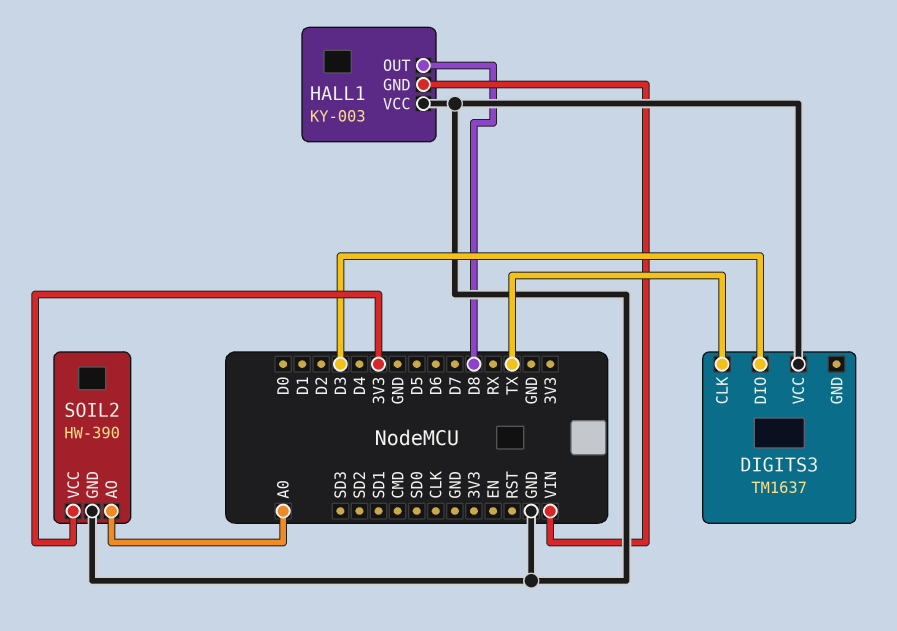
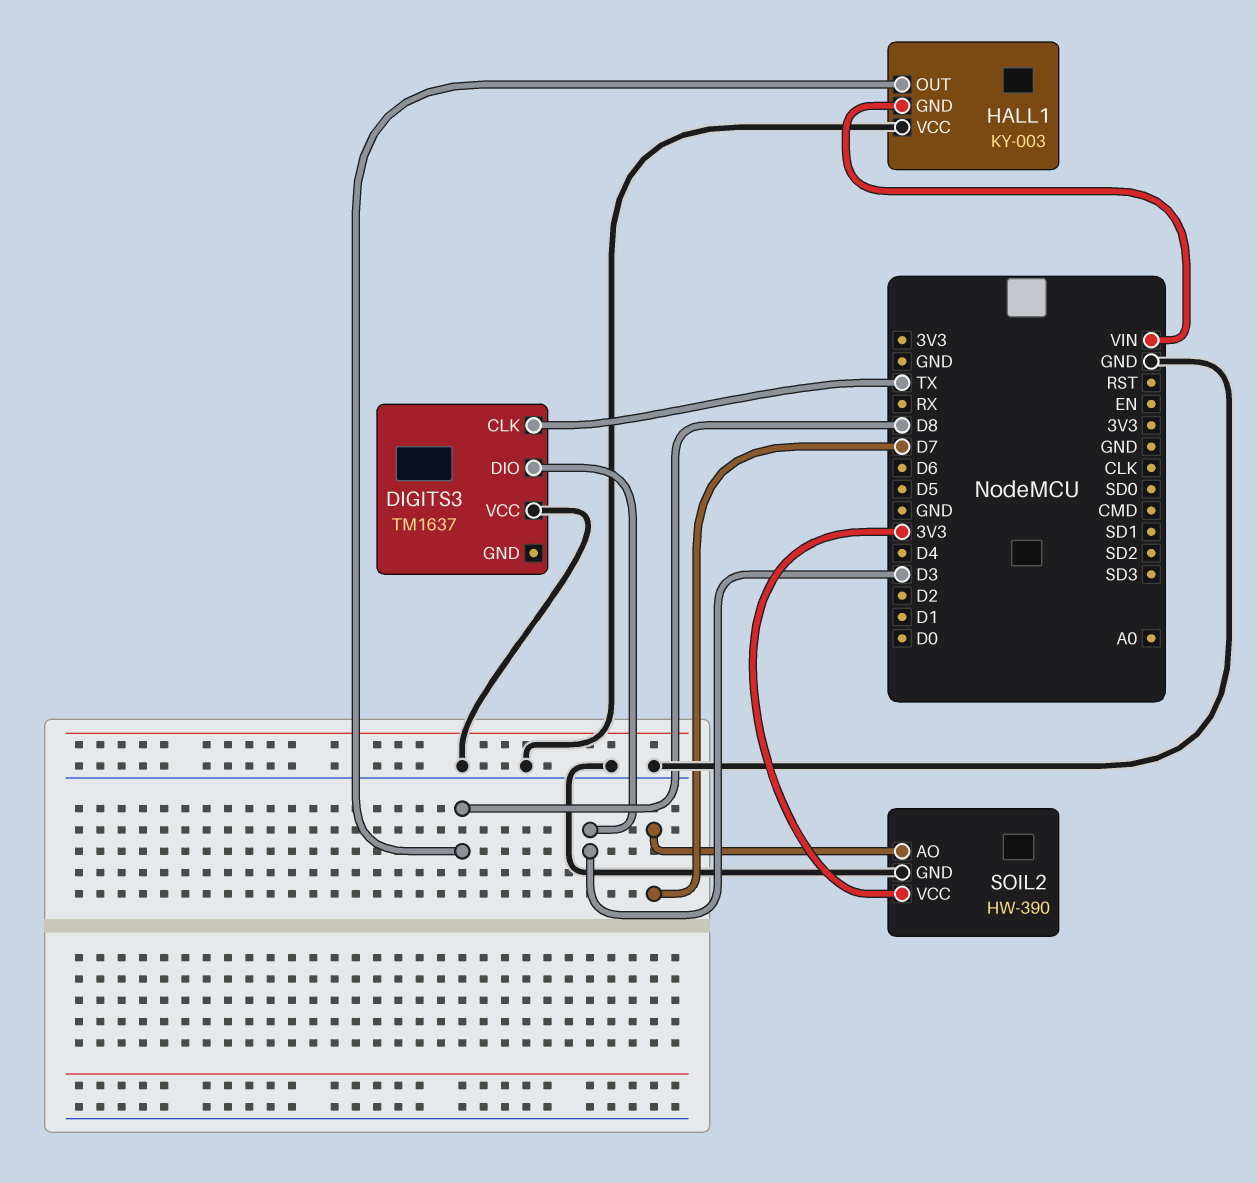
SOIL2 pin AO: A0 -> D7

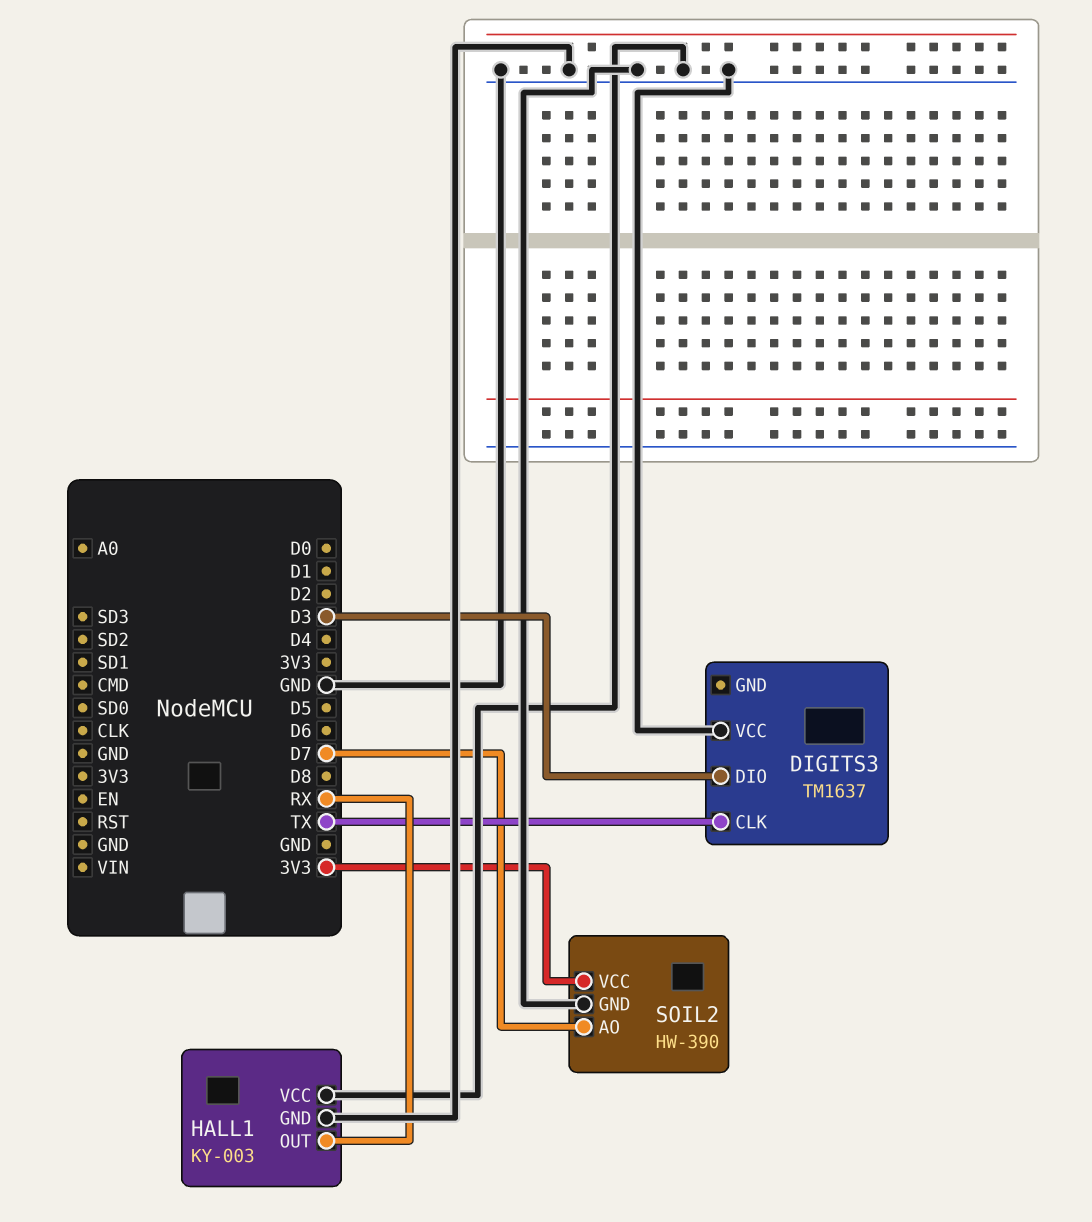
HALL1 pin GND: VIN -> GND
HALL1 pin OUT: D8 -> RX

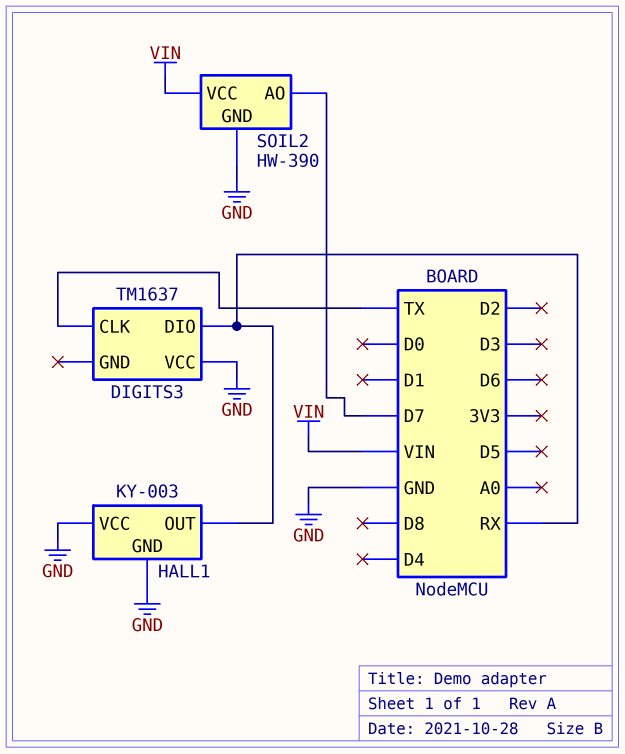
DIGITS3 pin DIO: D3 -> RX
SOIL2 pin VCC: 3V3 -> VIN

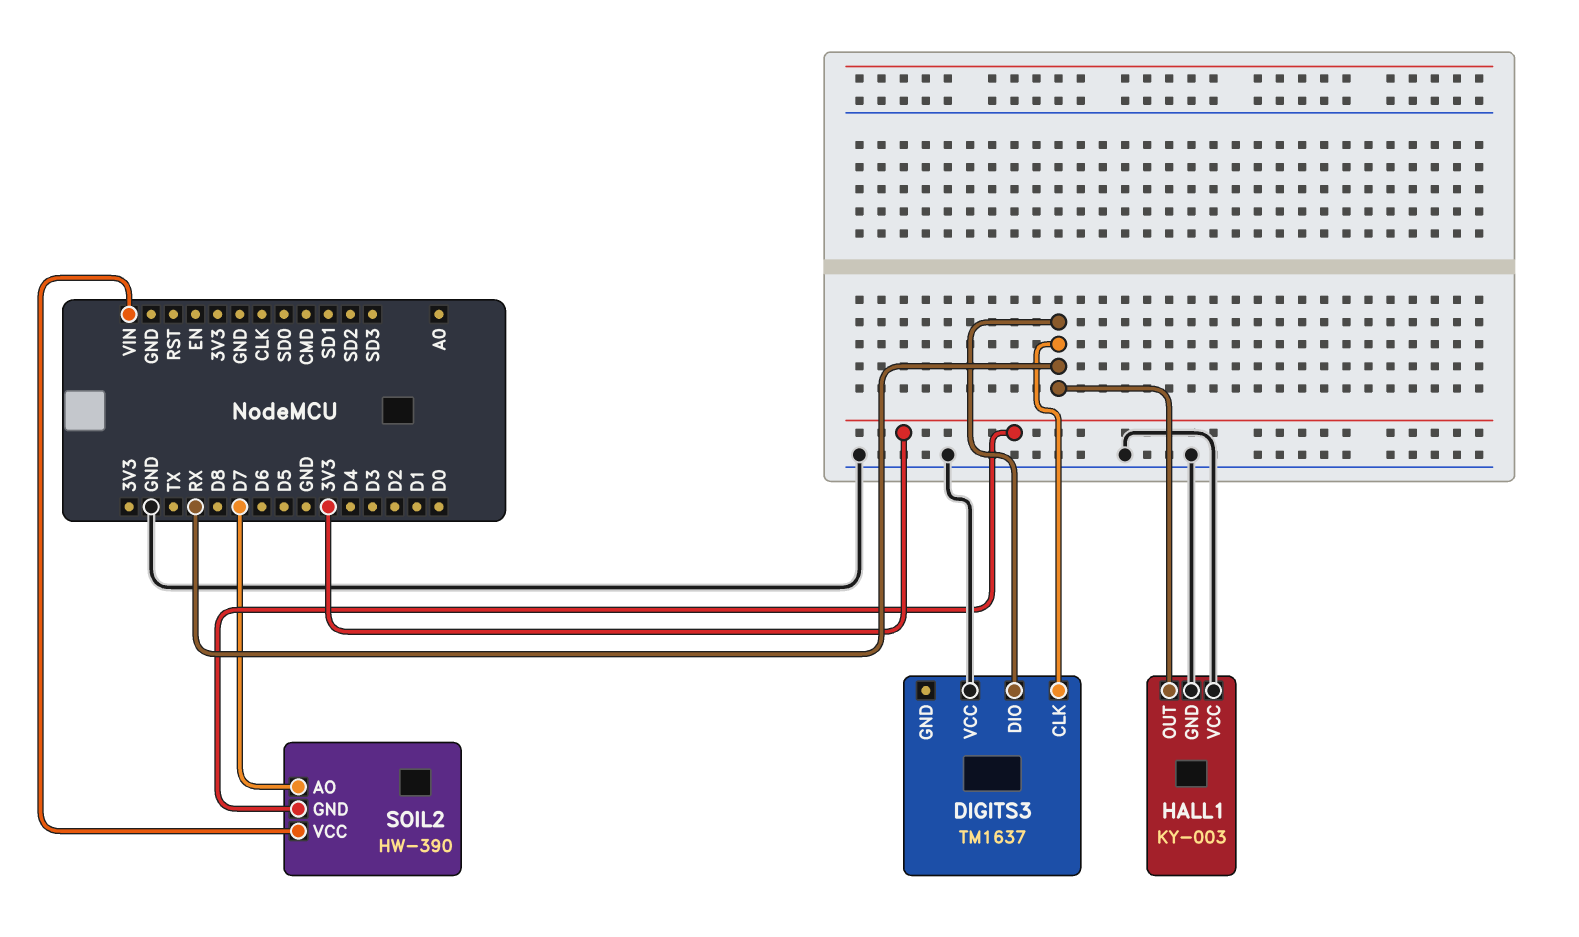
DIGITS3 pin CLK: TX -> RX
SOIL2 pin GND: GND -> 3V3

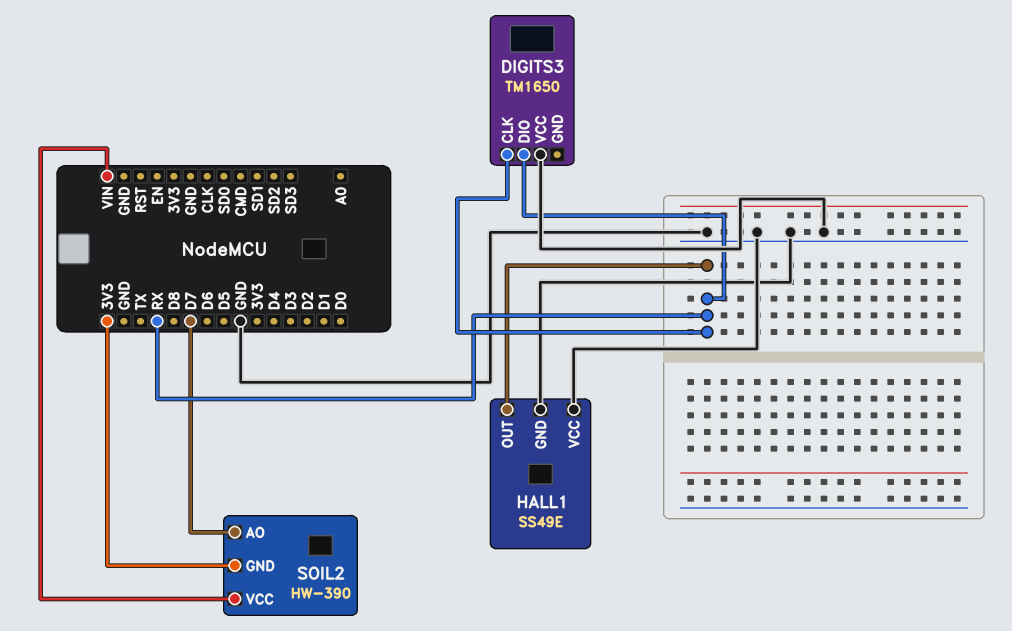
DIGITS3: TM1637 -> TM1650
HALL1: KY-003 -> SS49E

